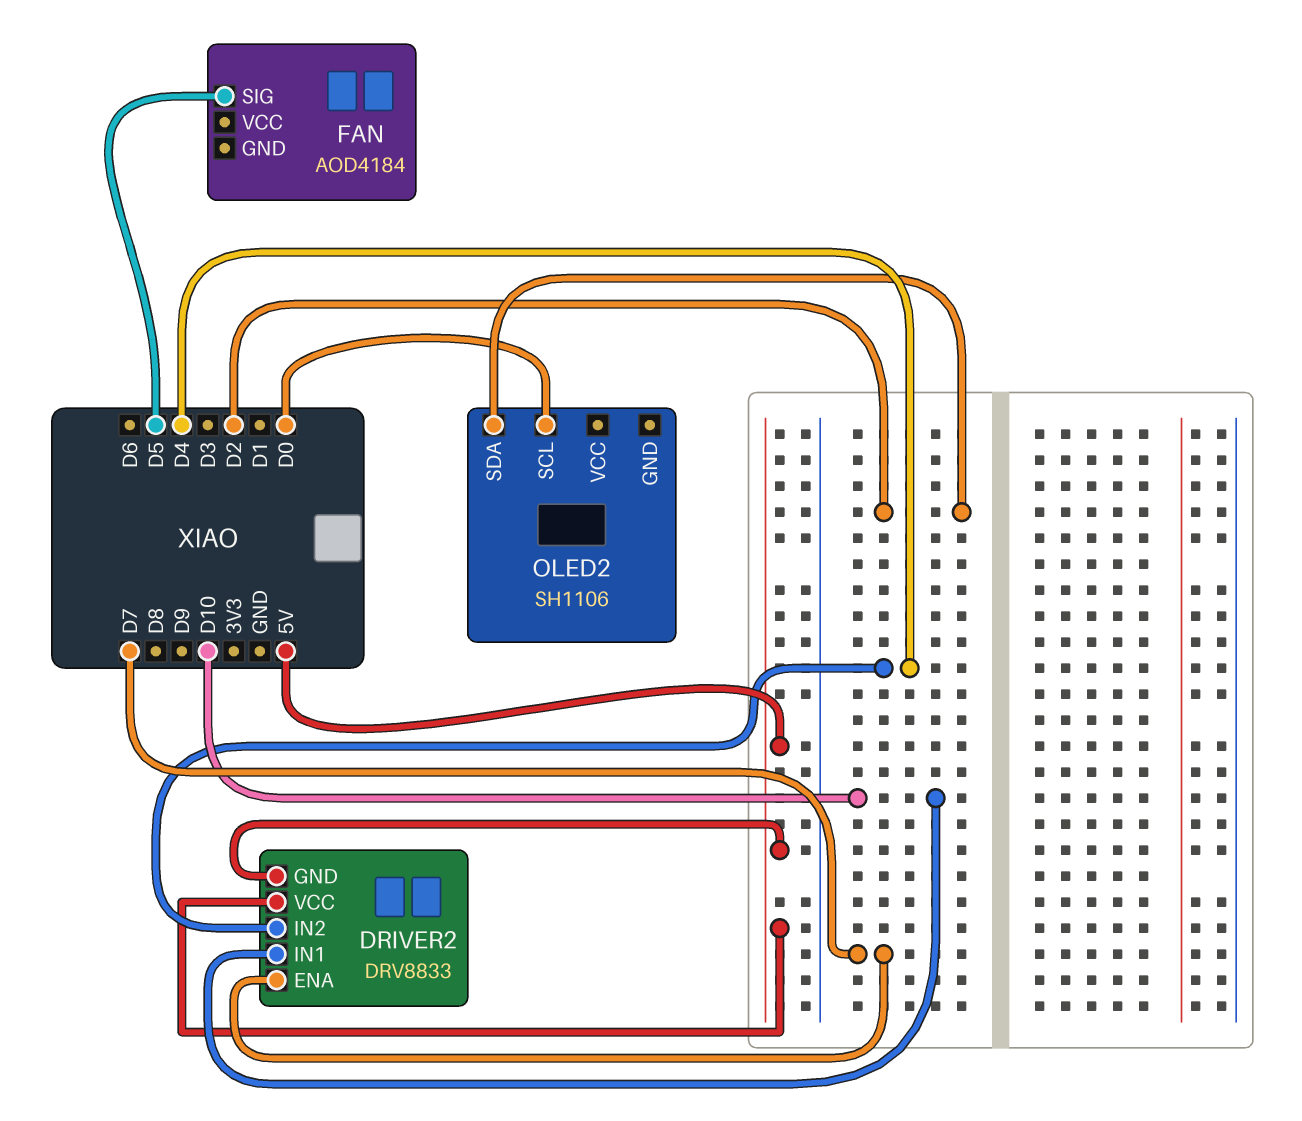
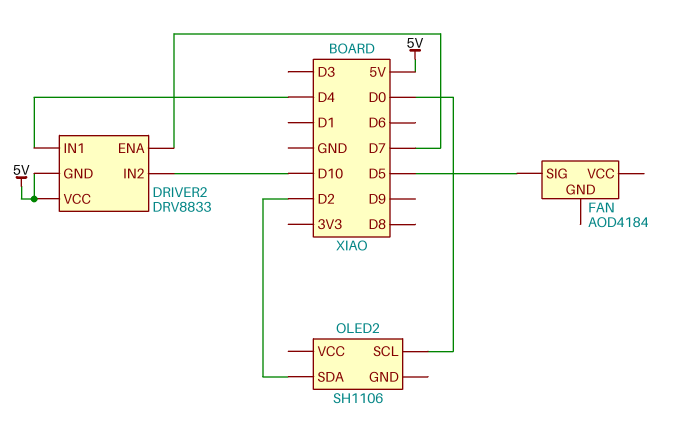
DRIVER2 pin IN1: D10 -> D4
DRIVER2 pin IN2: D4 -> D10

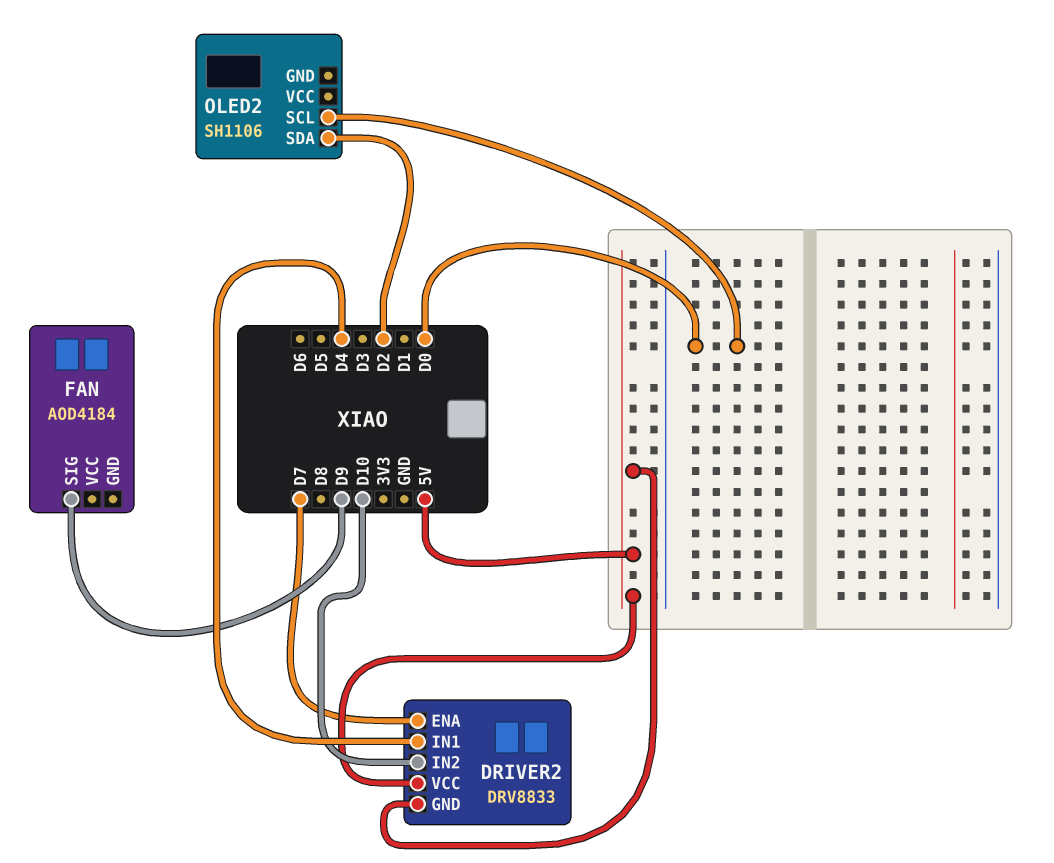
FAN pin SIG: D5 -> D9

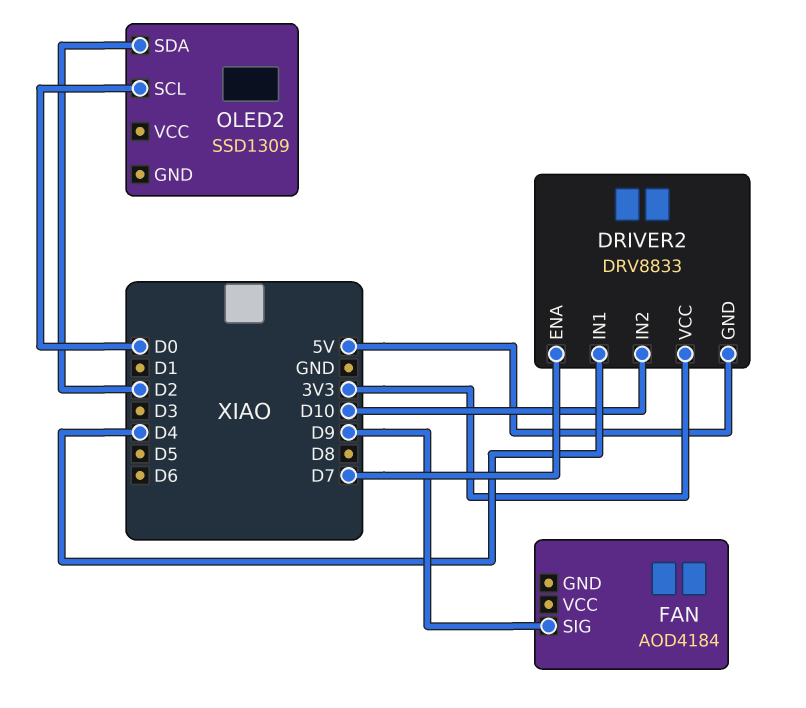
DRIVER2 pin VCC: 5V -> 3V3
OLED2: SH1106 -> SSD1309

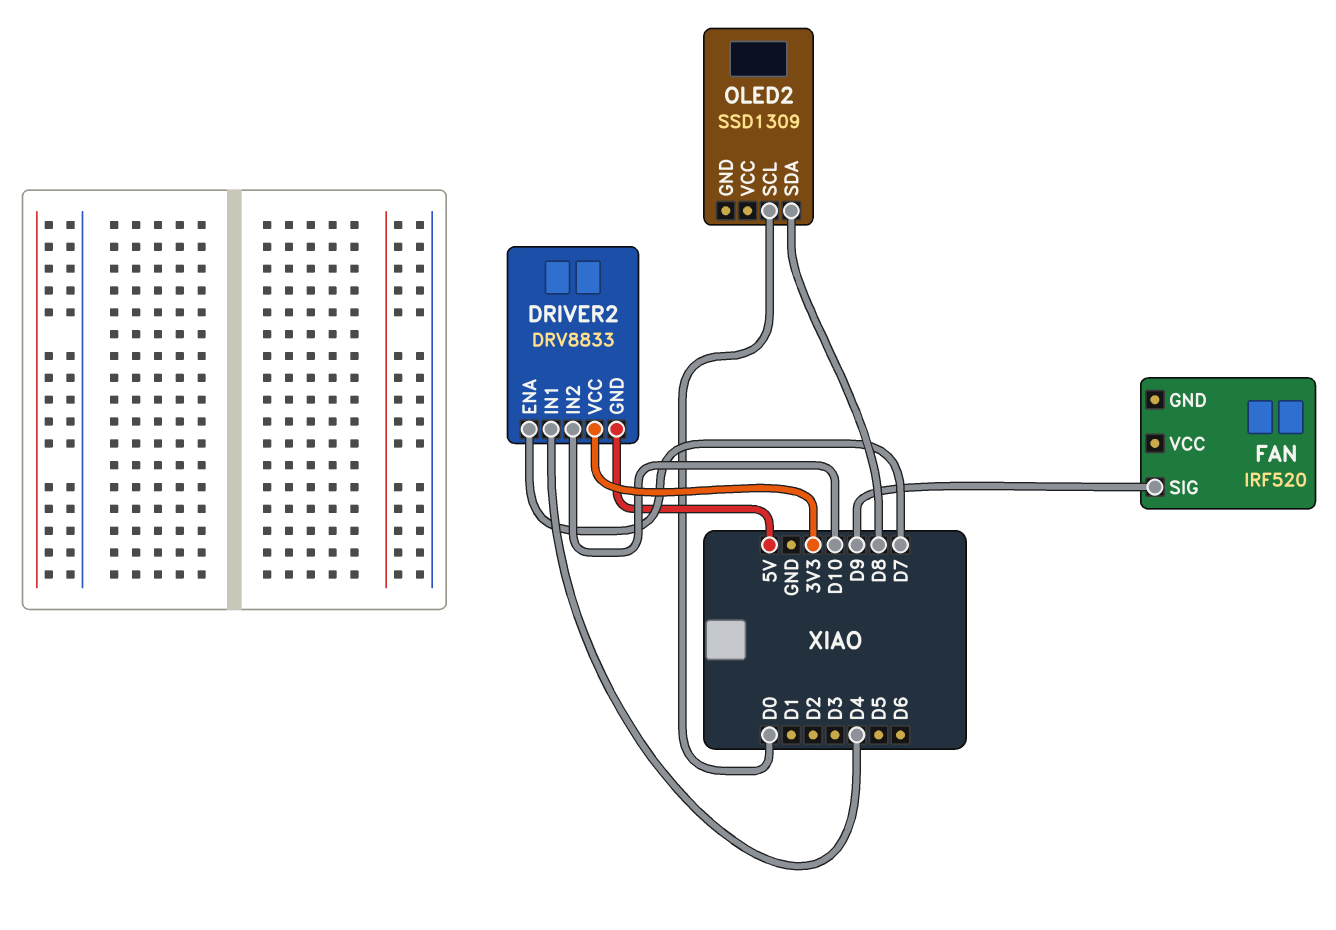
FAN: AOD4184 -> IRF520
OLED2 pin SDA: D2 -> D8

